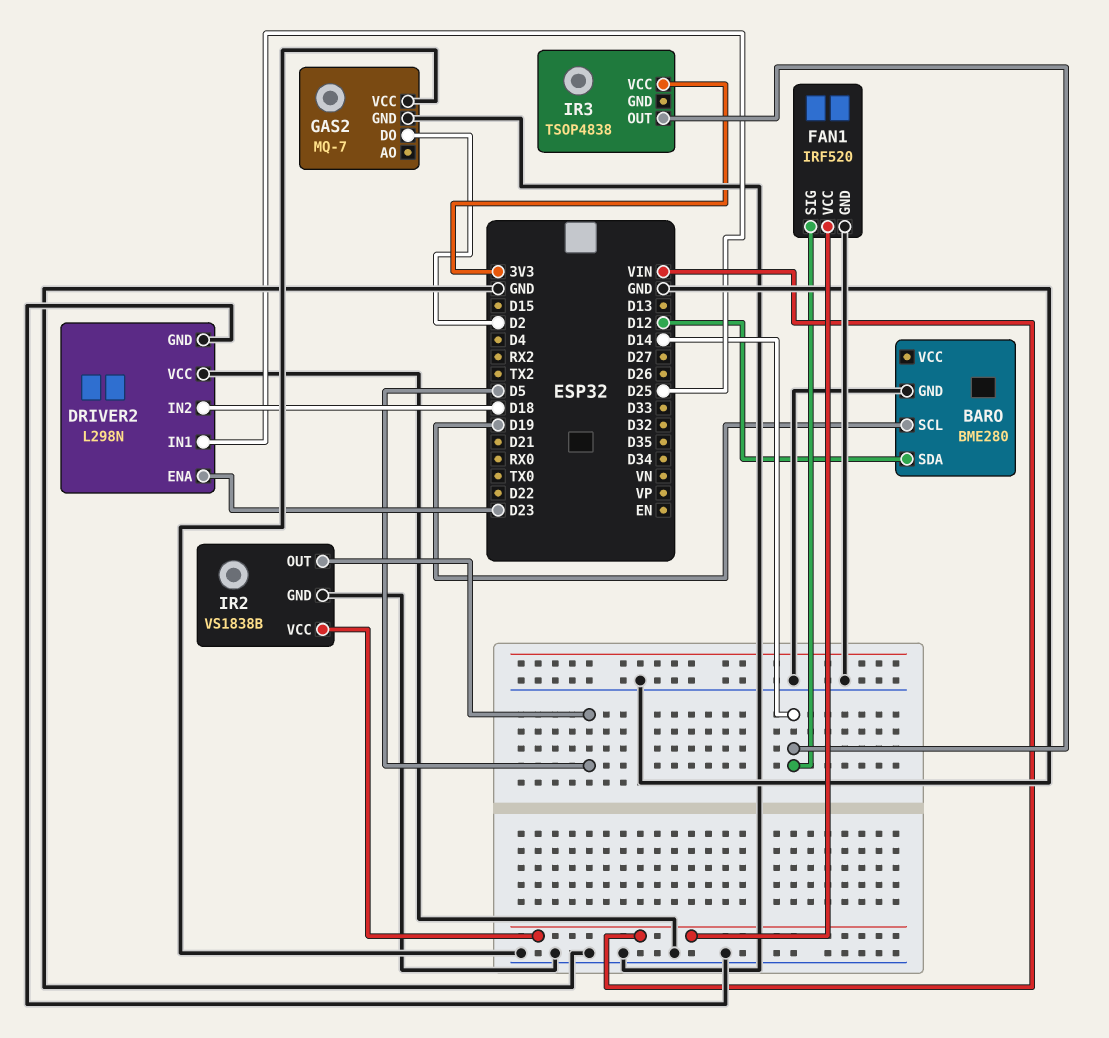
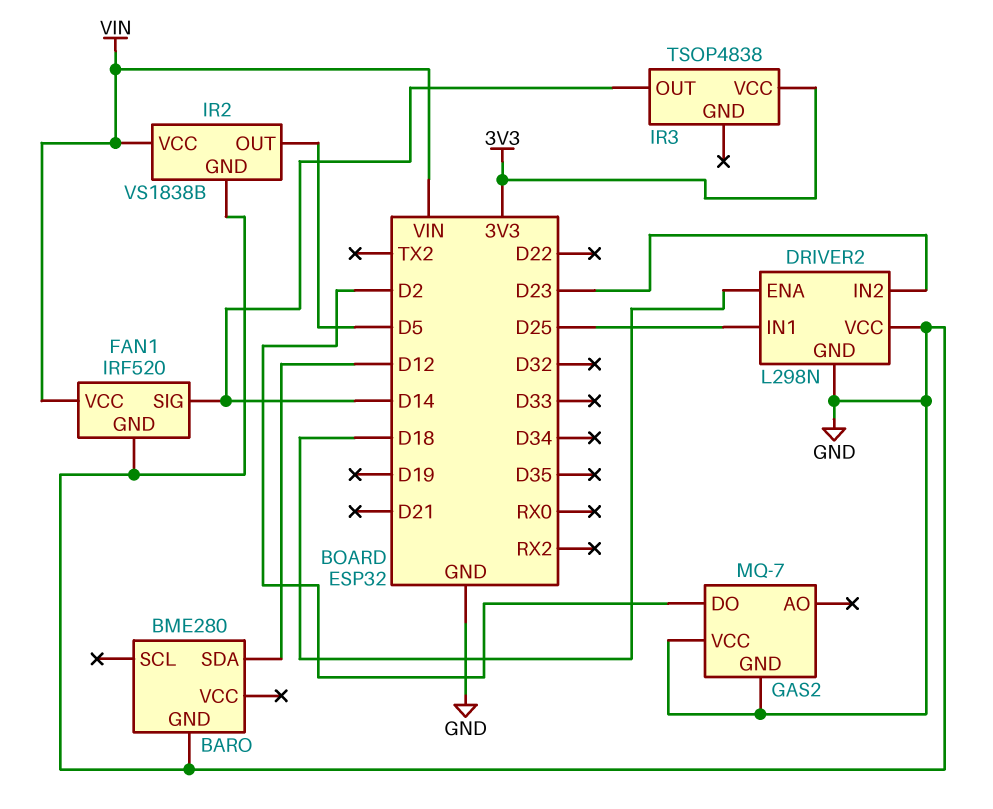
BARO pin SCL: D19 -> none
DRIVER2 pin ENA: D23 -> D18
DRIVER2 pin IN2: D18 -> D23

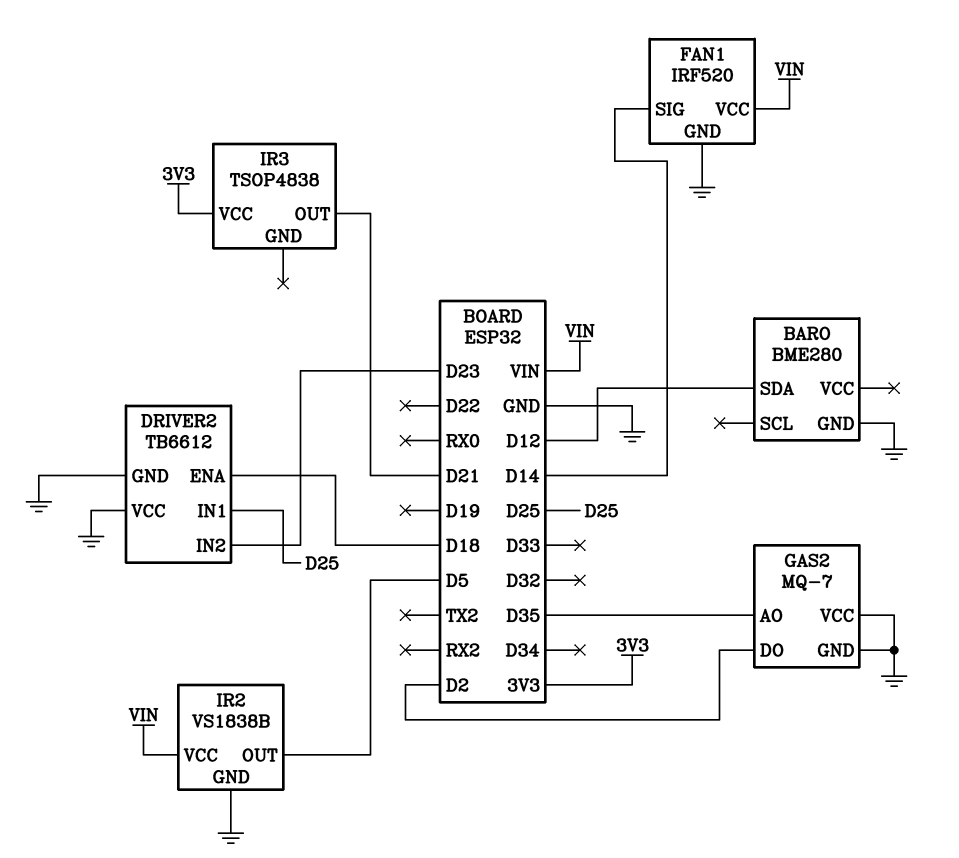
DRIVER2: L298N -> TB6612
GAS2 pin AO: none -> D35
IR3 pin OUT: D14 -> D21

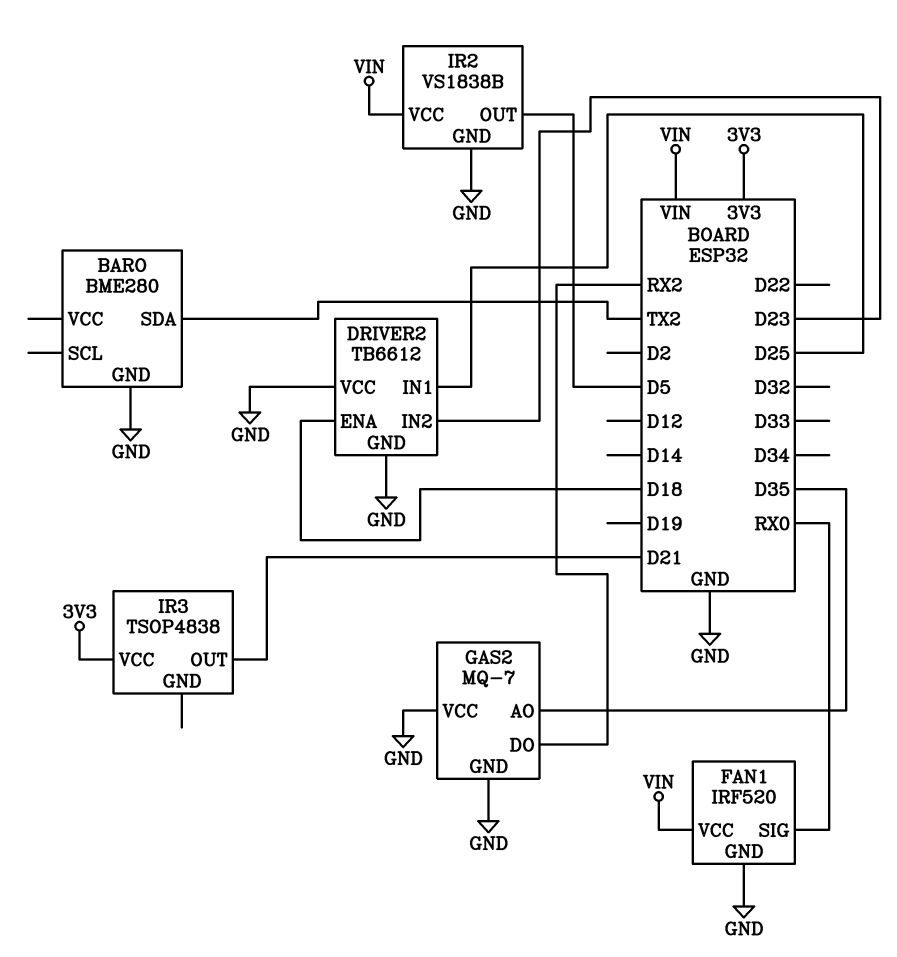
BARO pin SDA: D12 -> TX2
FAN1 pin SIG: D14 -> RX0
GAS2 pin DO: D2 -> RX2

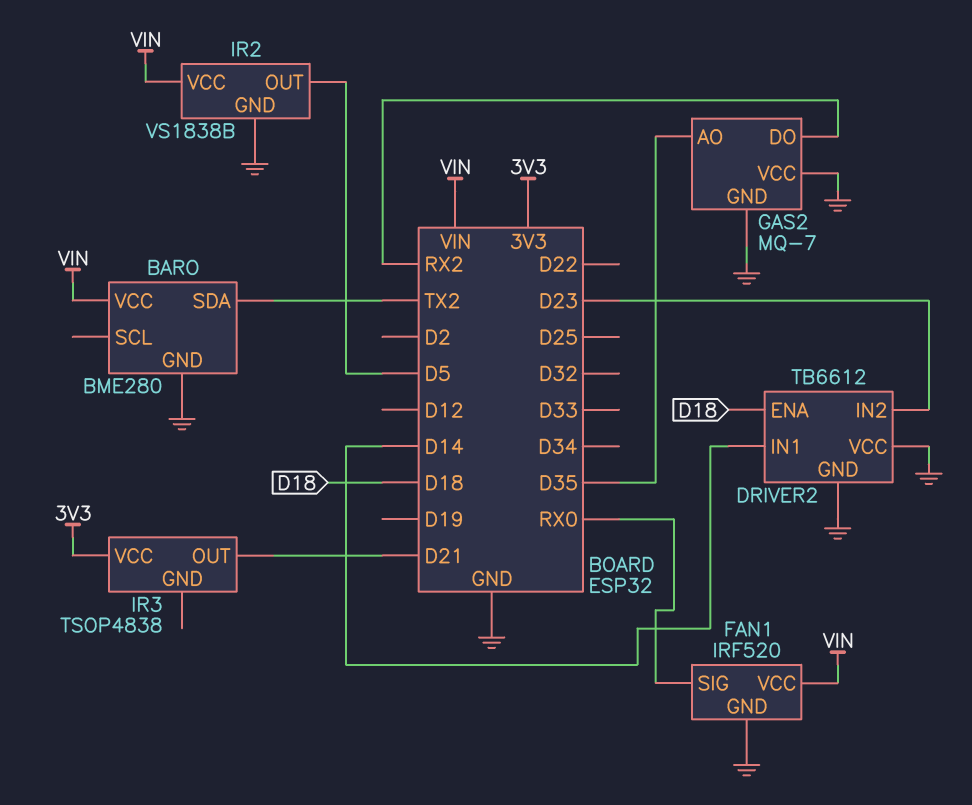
BARO pin VCC: none -> VIN
DRIVER2 pin IN1: D25 -> D14

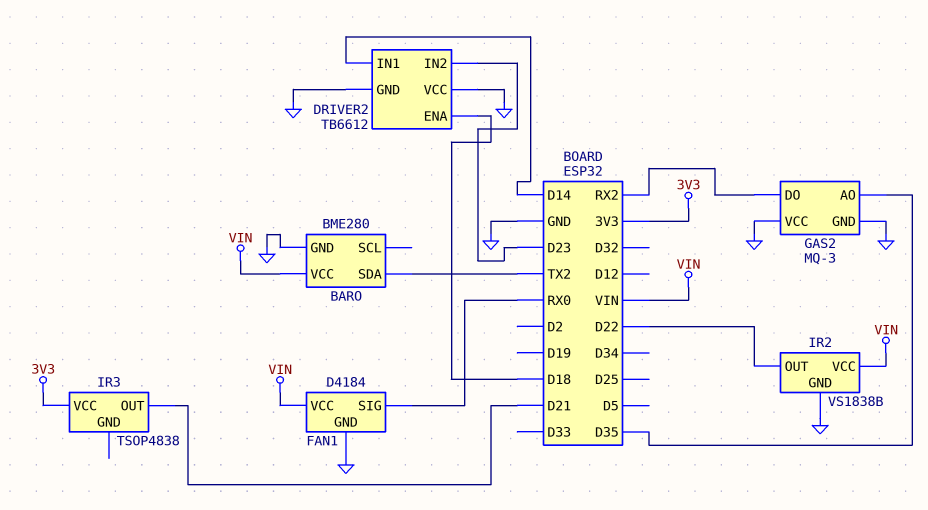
FAN1: IRF520 -> D4184
GAS2: MQ-7 -> MQ-3
IR2 pin OUT: D5 -> D22

